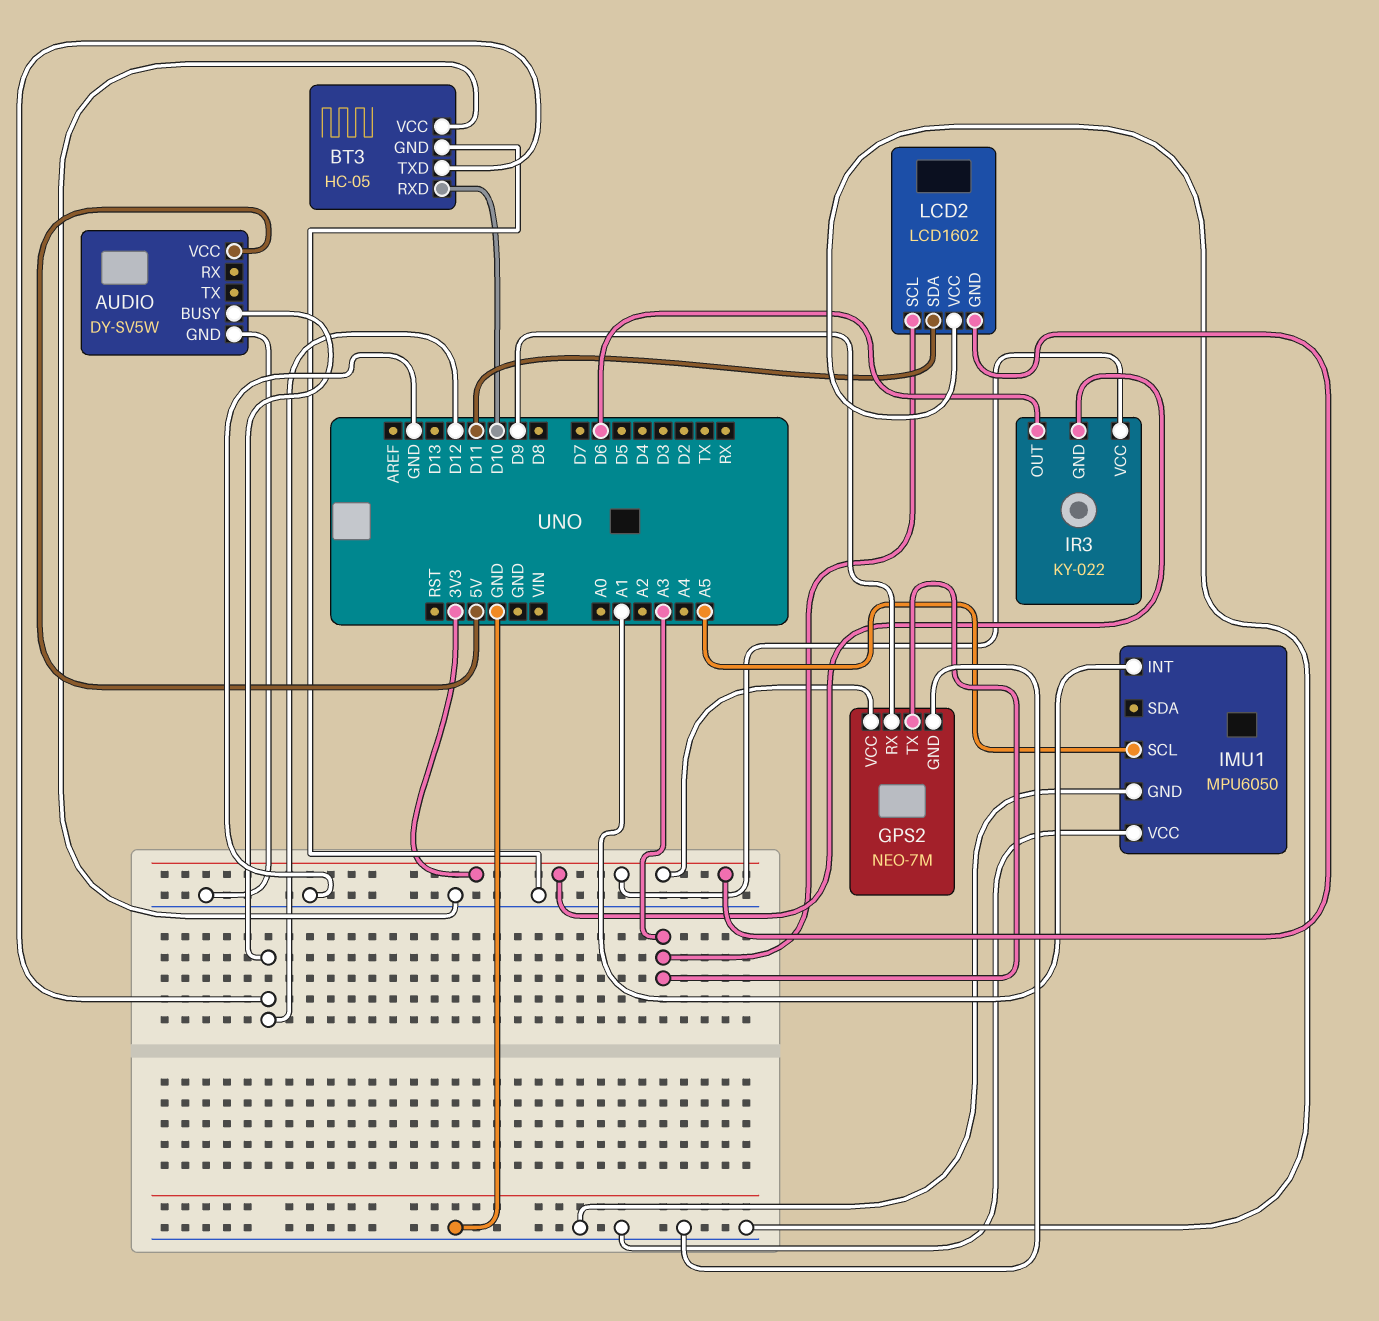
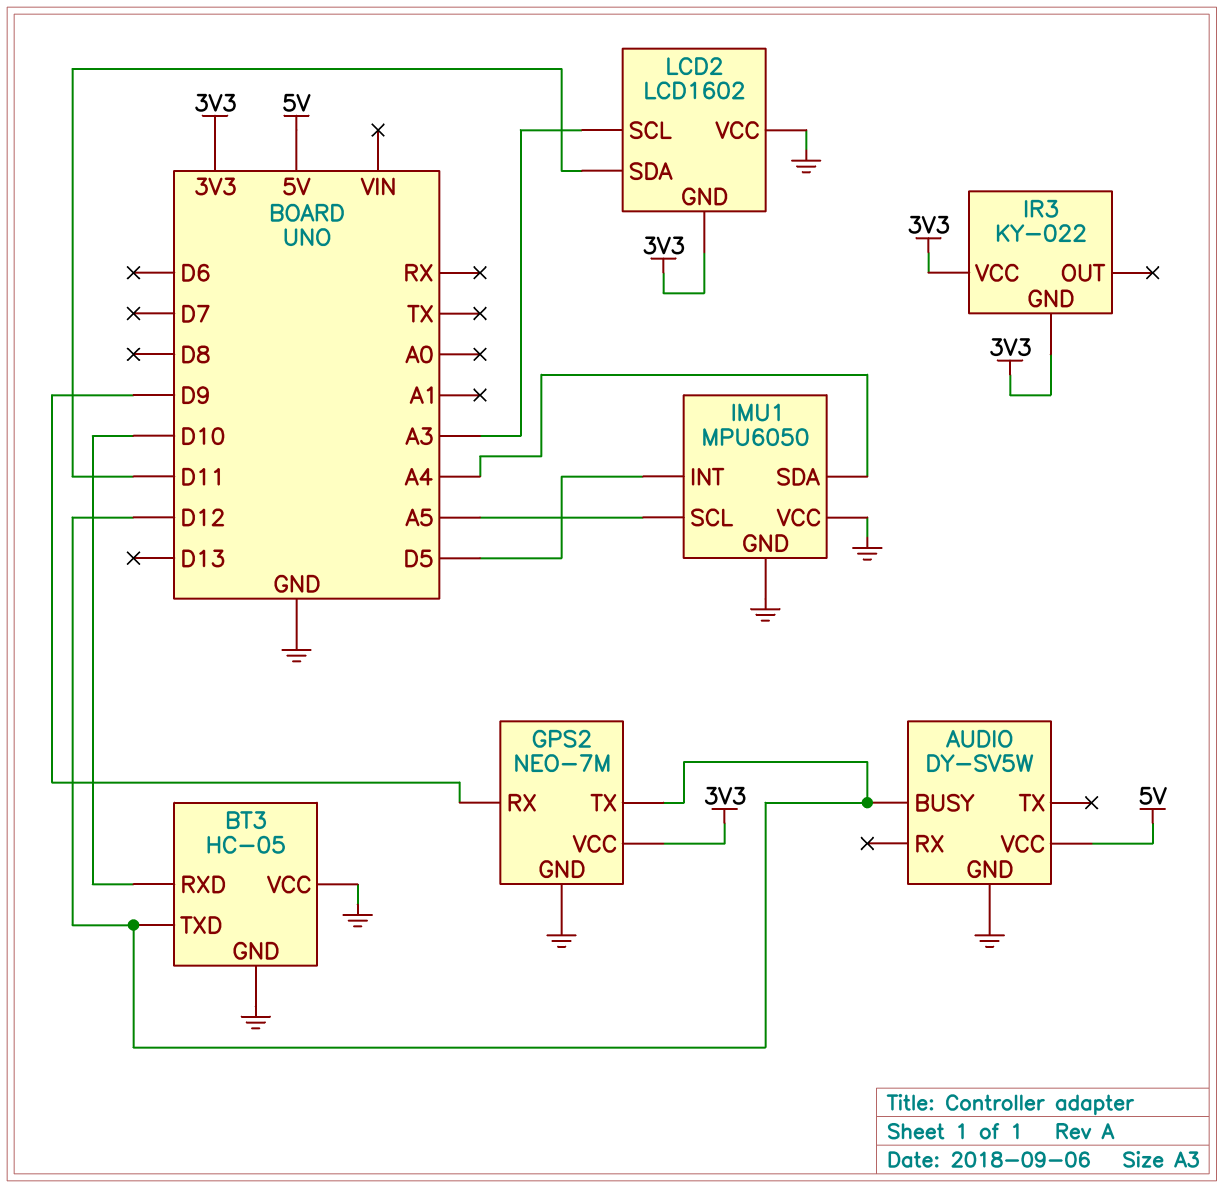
GPS2 pin TX: A3 -> D12
IMU1 pin INT: A1 -> D5
IMU1 pin SDA: none -> A4
IR3 pin OUT: D6 -> none

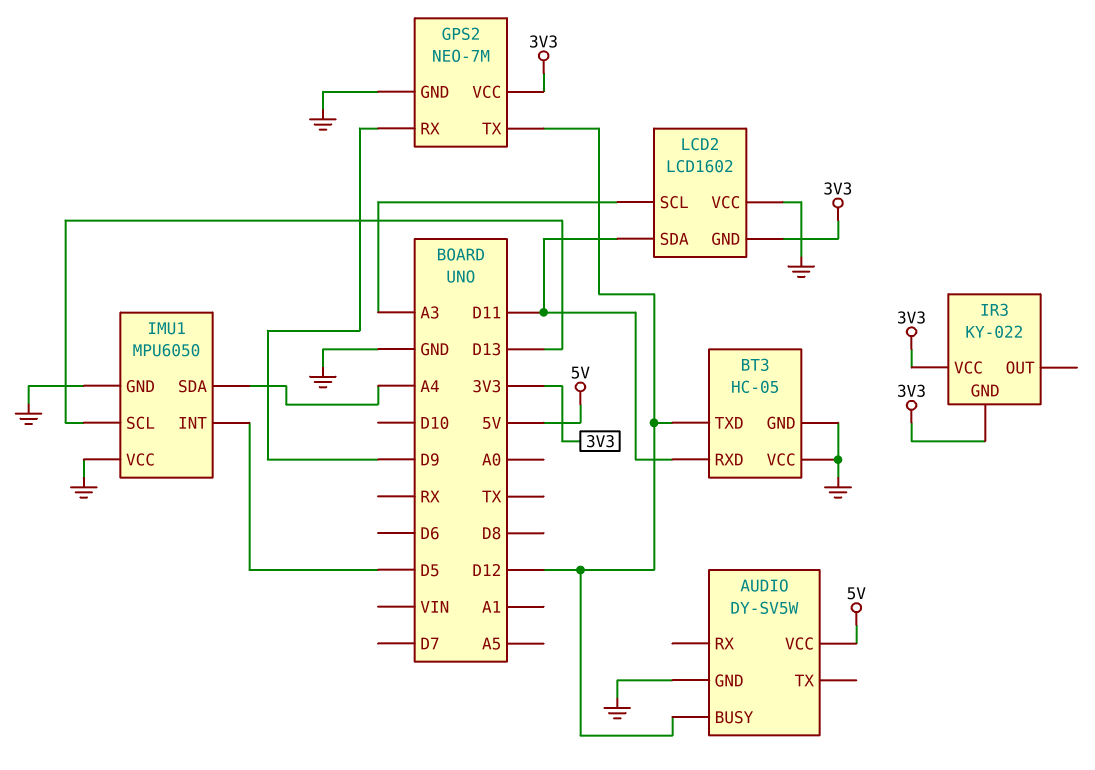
BT3 pin RXD: D10 -> D11
IMU1 pin SCL: A5 -> D13

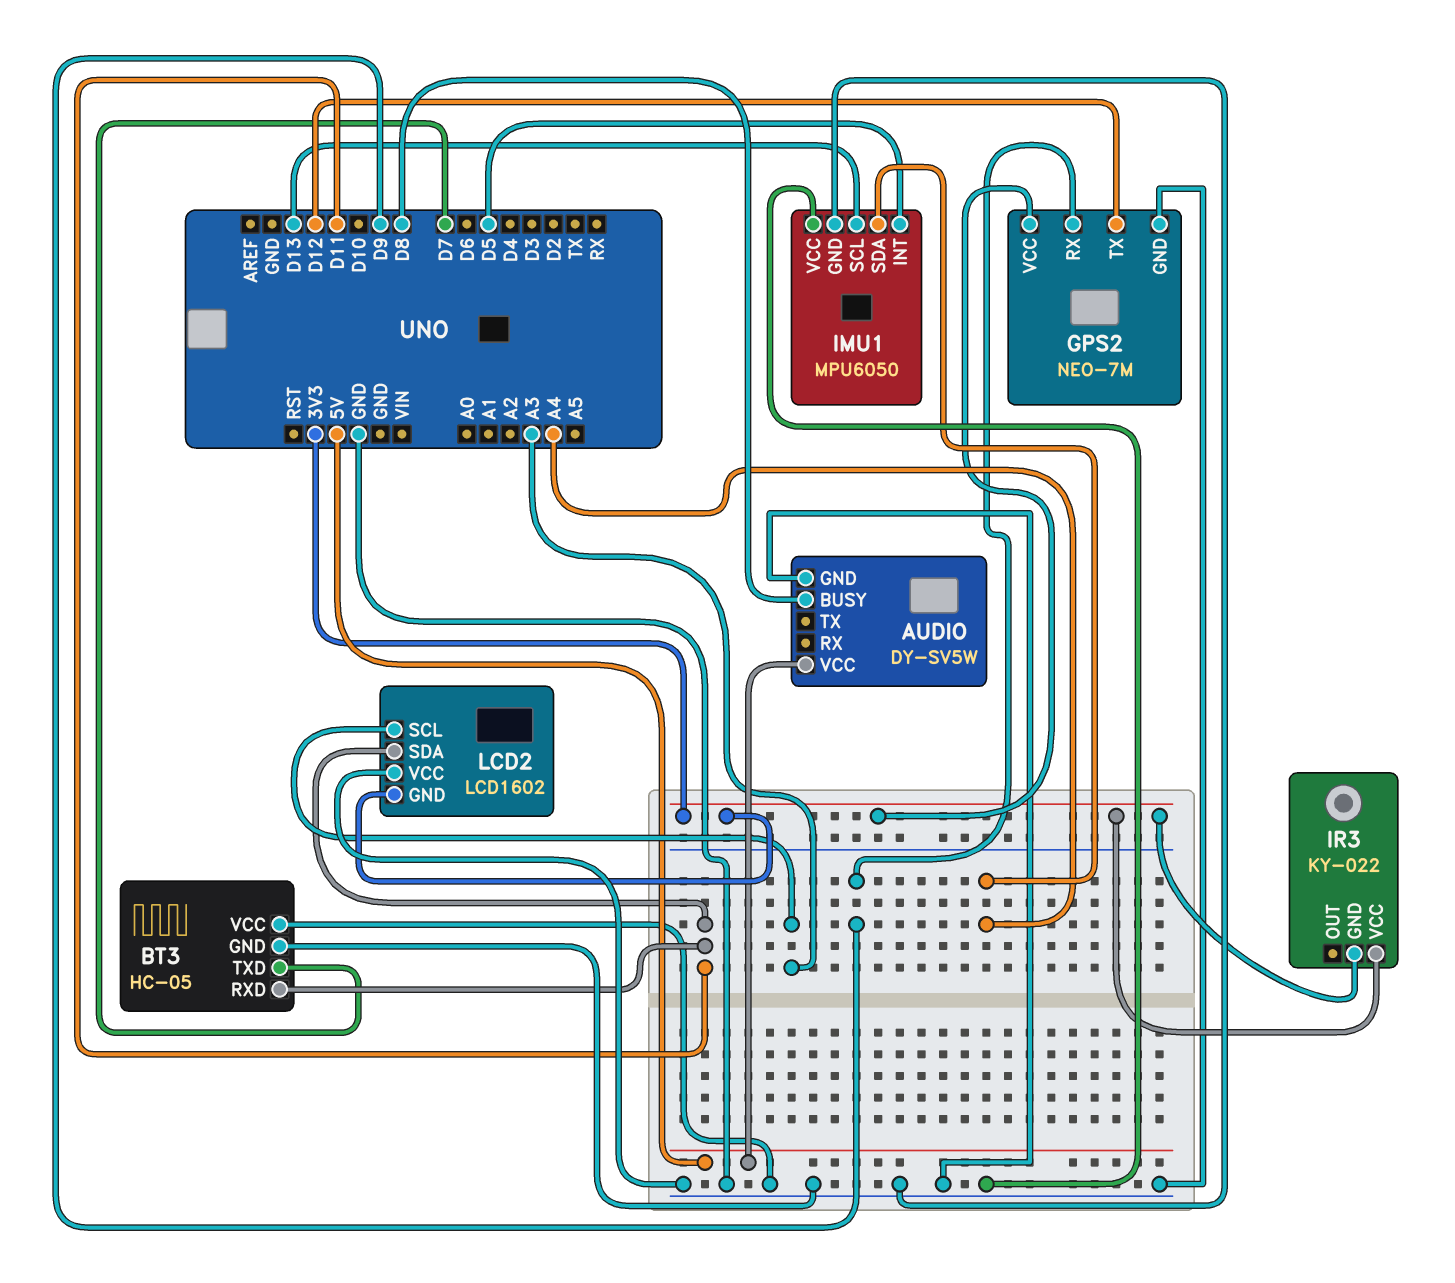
AUDIO pin BUSY: D12 -> D8
BT3 pin TXD: D12 -> D7

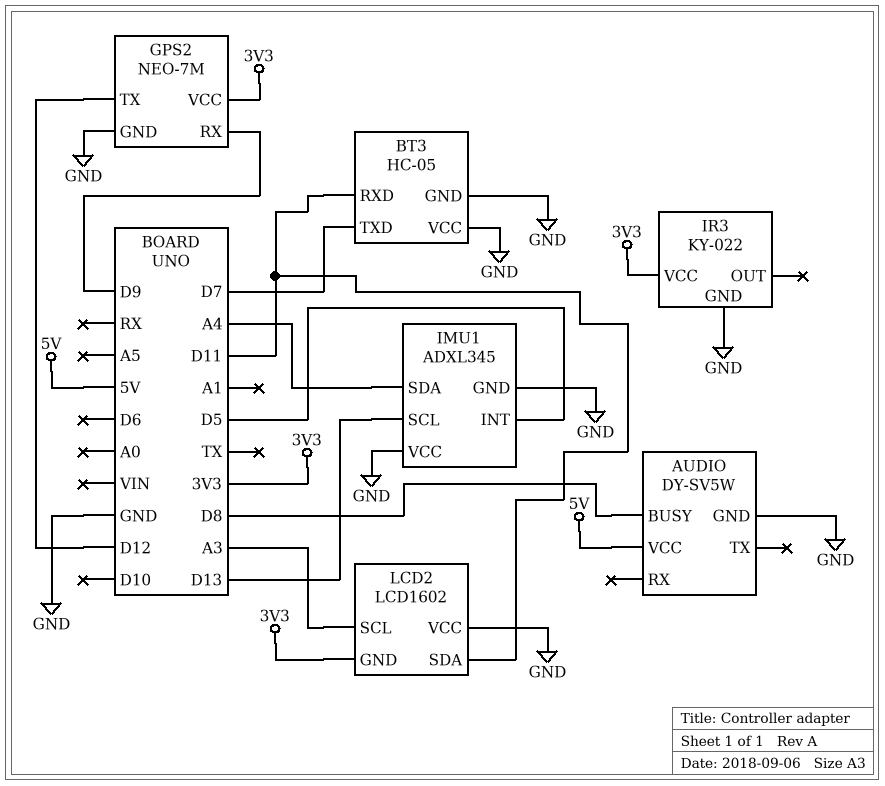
IMU1: MPU6050 -> ADXL345
IR3 pin GND: 3V3 -> GND

